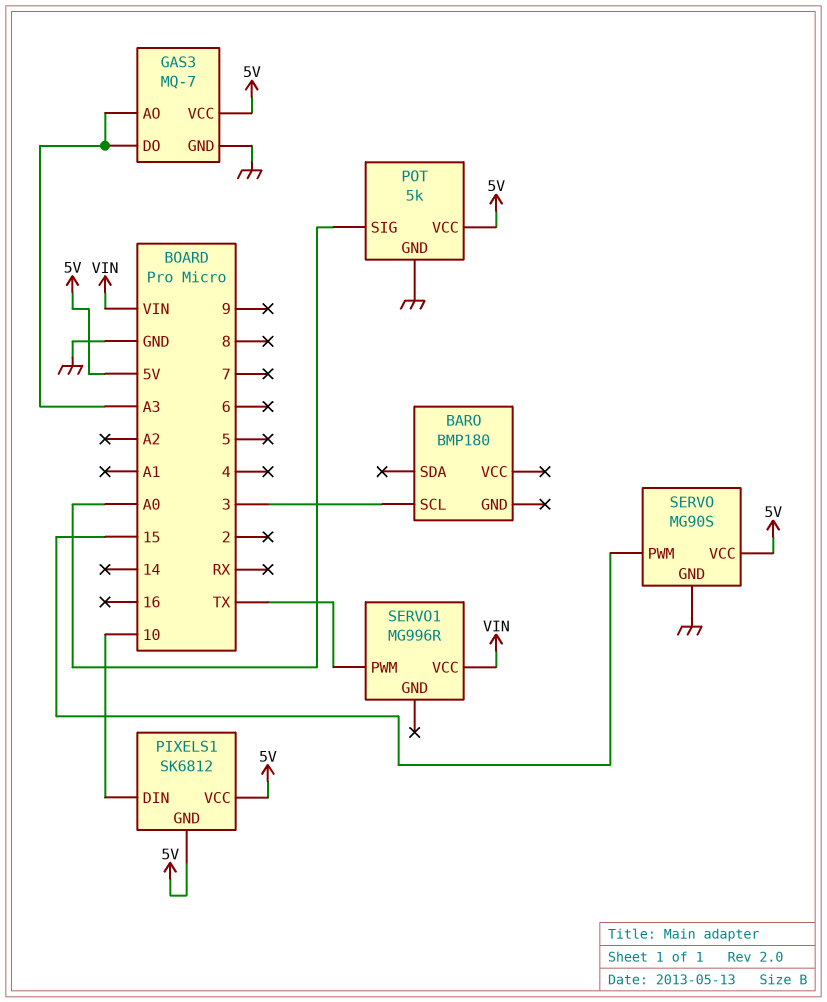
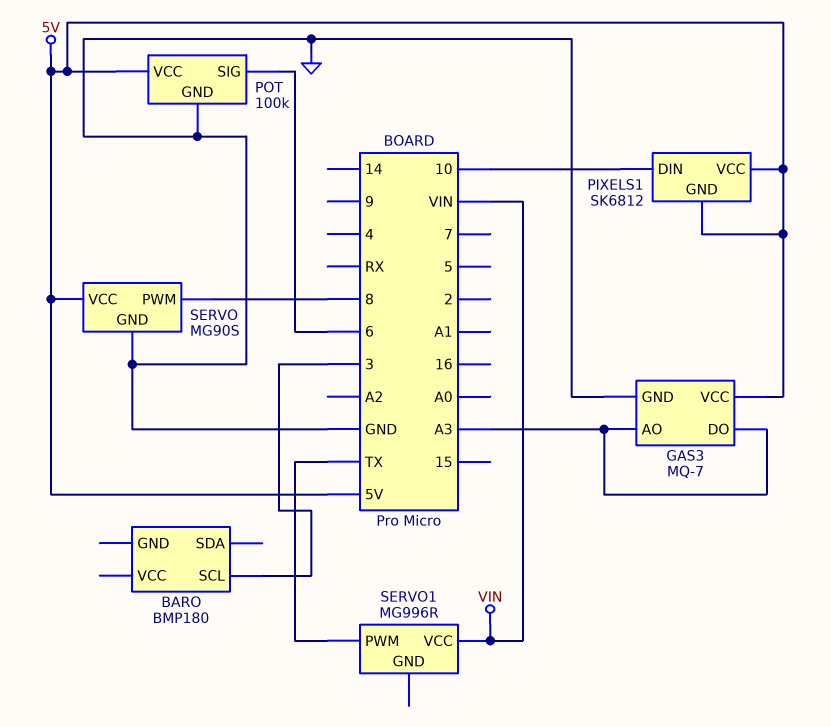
POT: 5k -> 100k
POT pin SIG: A0 -> 6
SERVO pin PWM: 15 -> 8

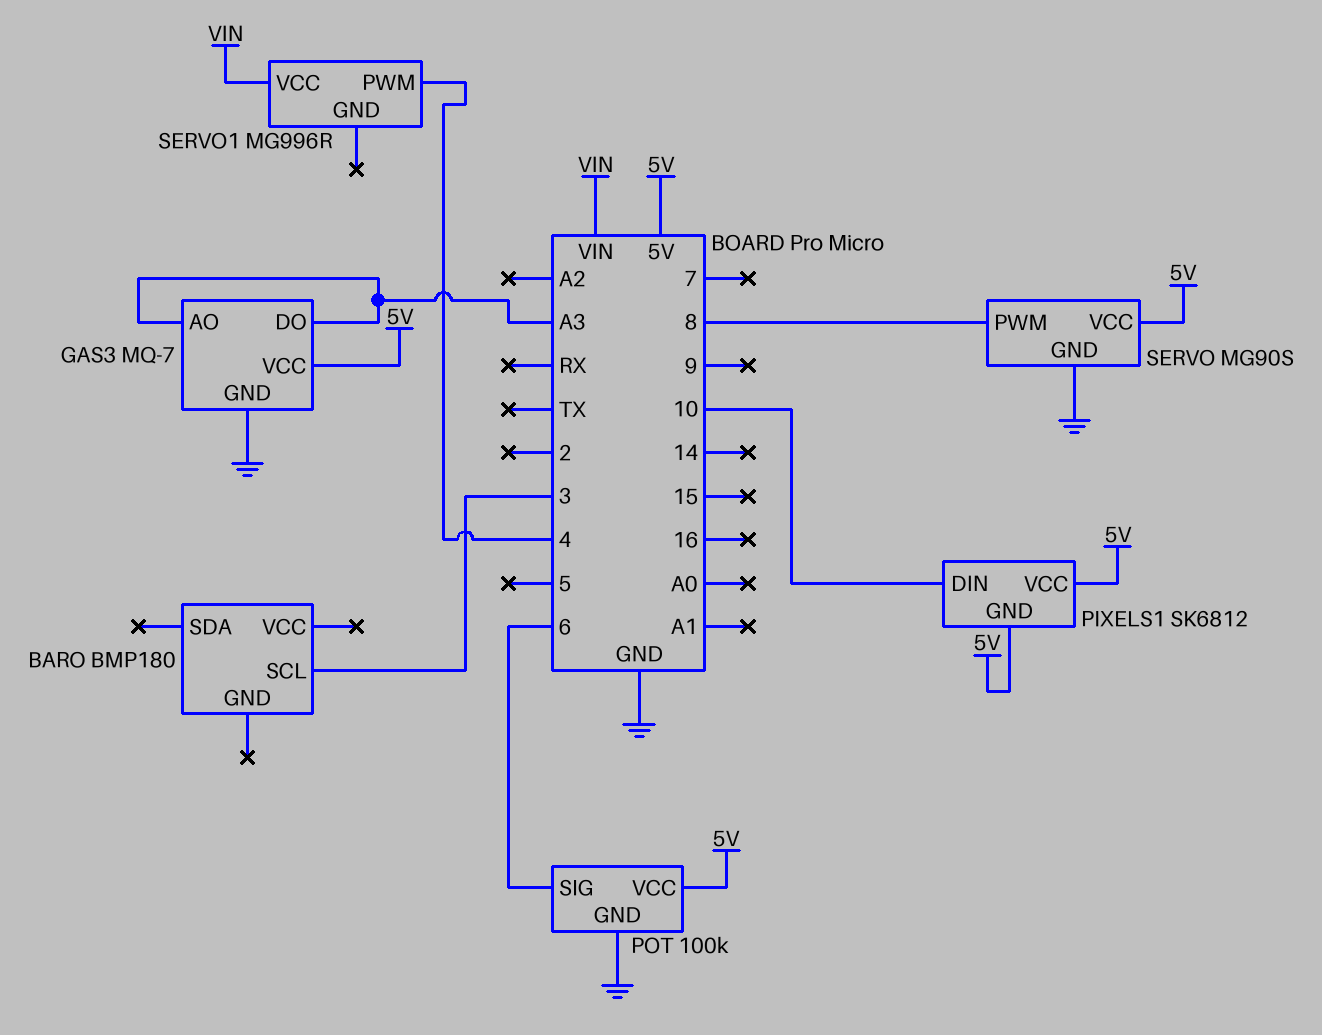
SERVO1 pin PWM: TX -> 4

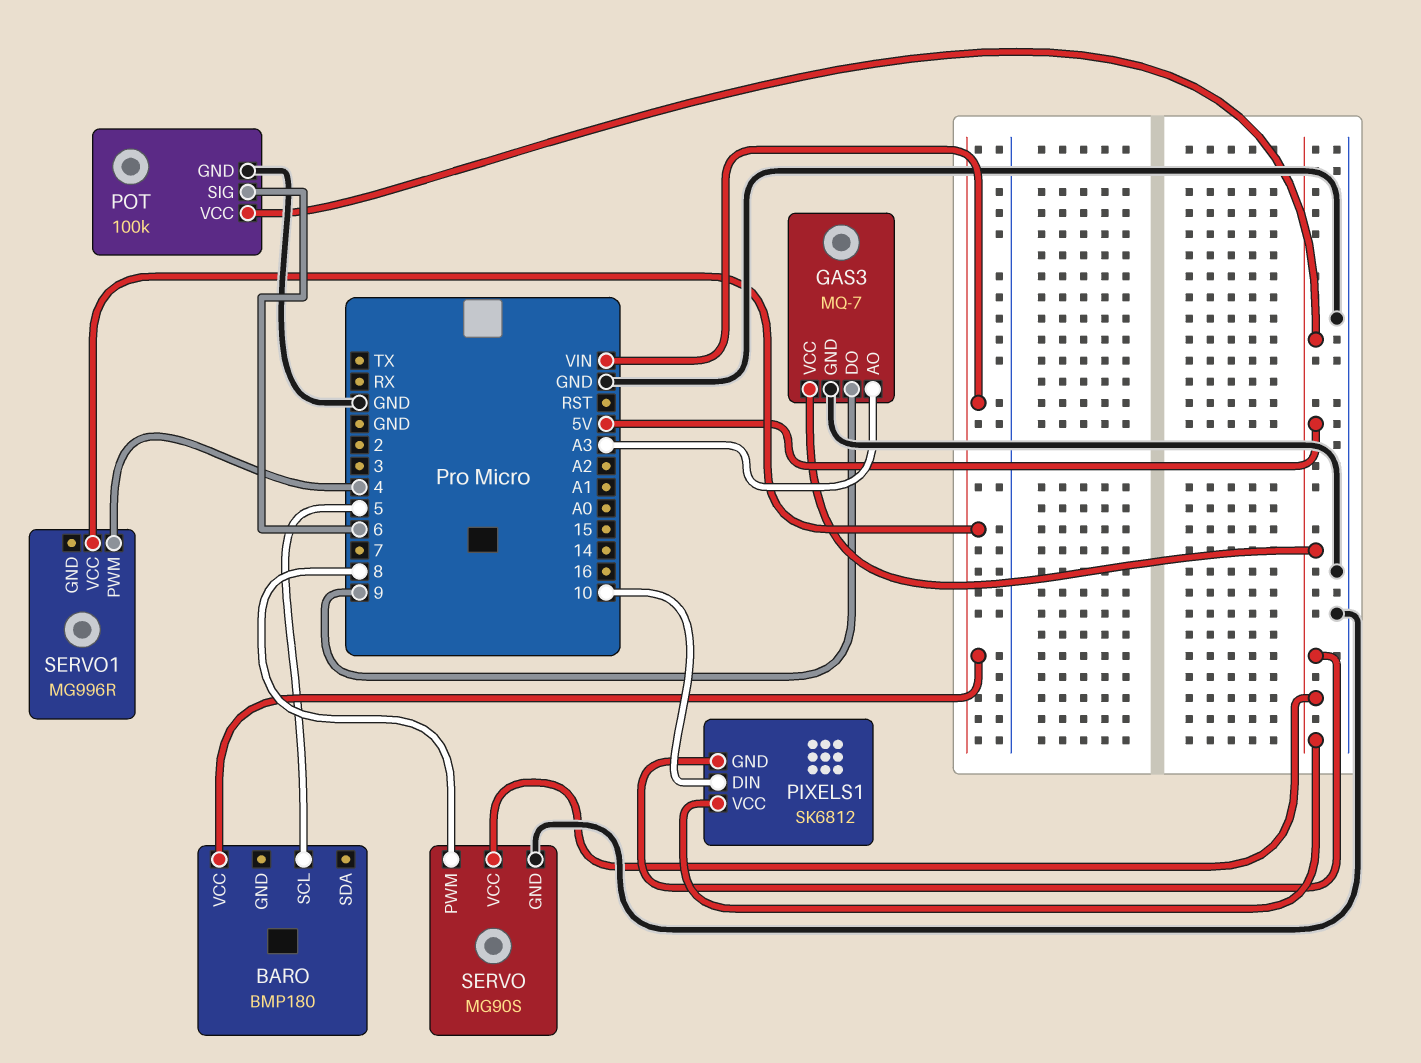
BARO pin SCL: 3 -> 5
BARO pin VCC: none -> VIN
GAS3 pin DO: A3 -> 9

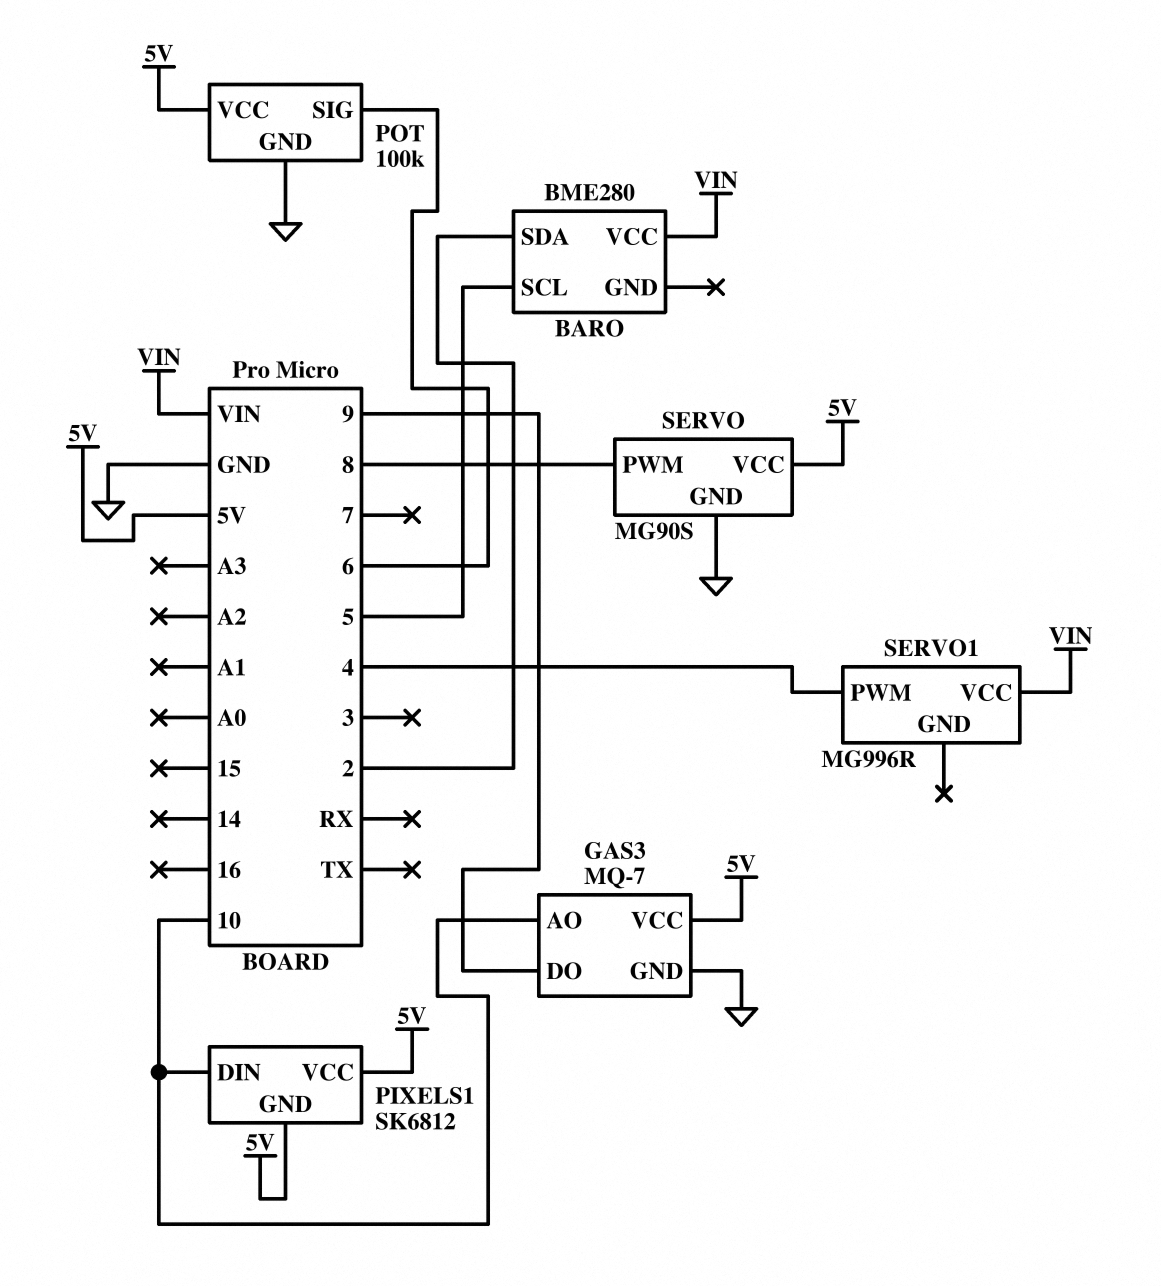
BARO: BMP180 -> BME280
BARO pin SDA: none -> 2
GAS3 pin AO: A3 -> 10

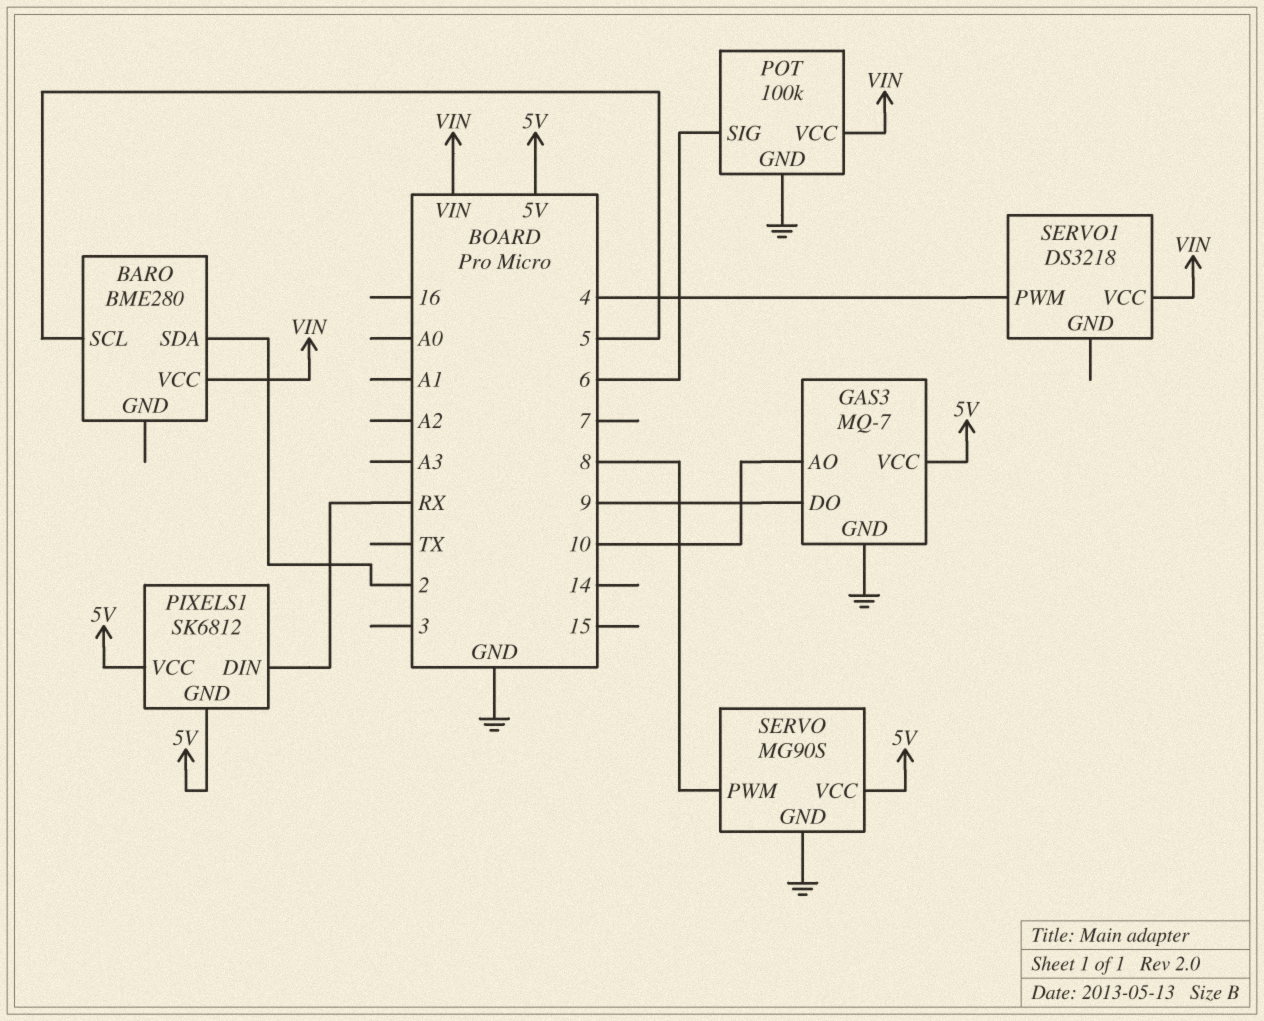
PIXELS1 pin DIN: 10 -> RX
POT pin VCC: 5V -> VIN
SERVO1: MG996R -> DS3218

